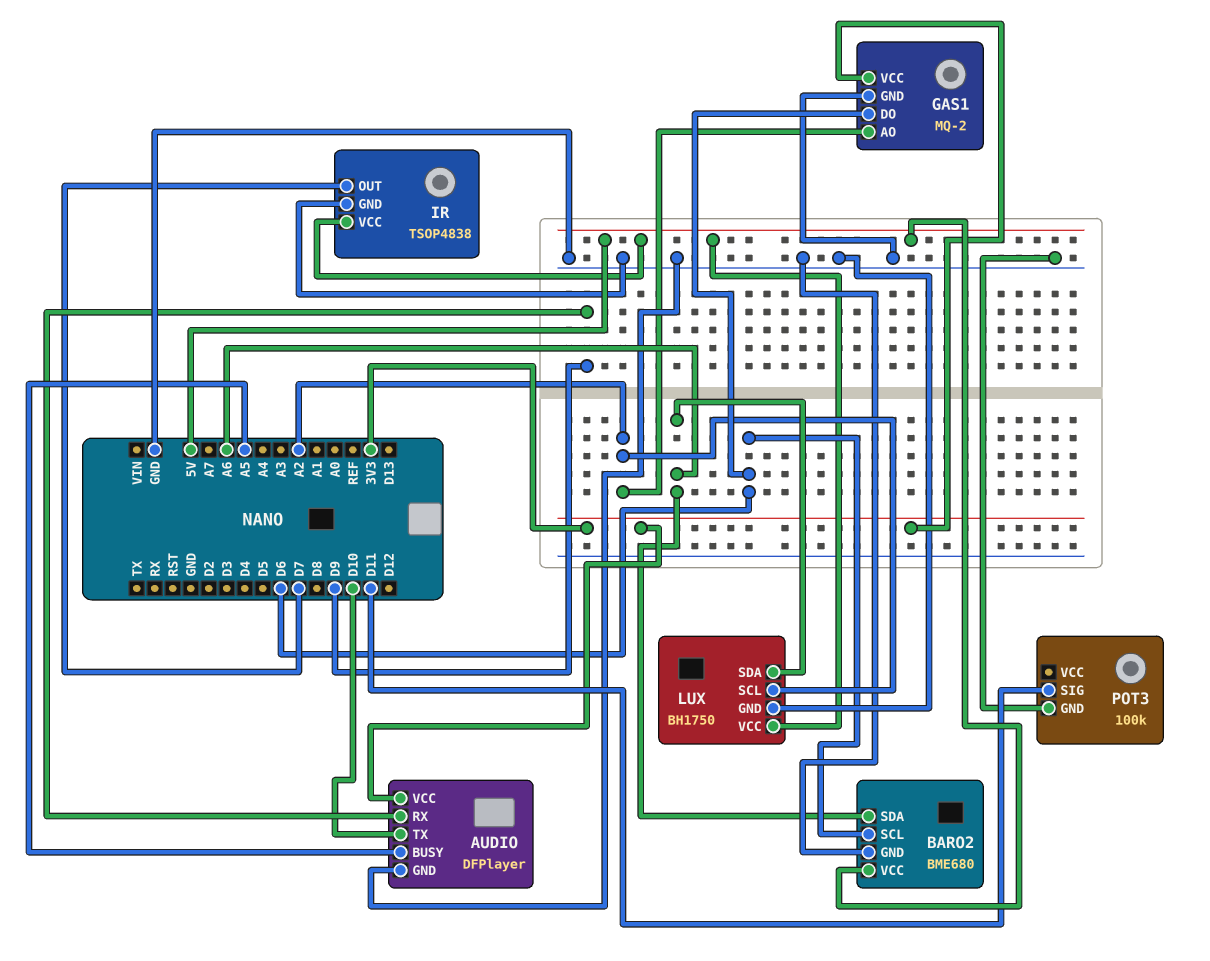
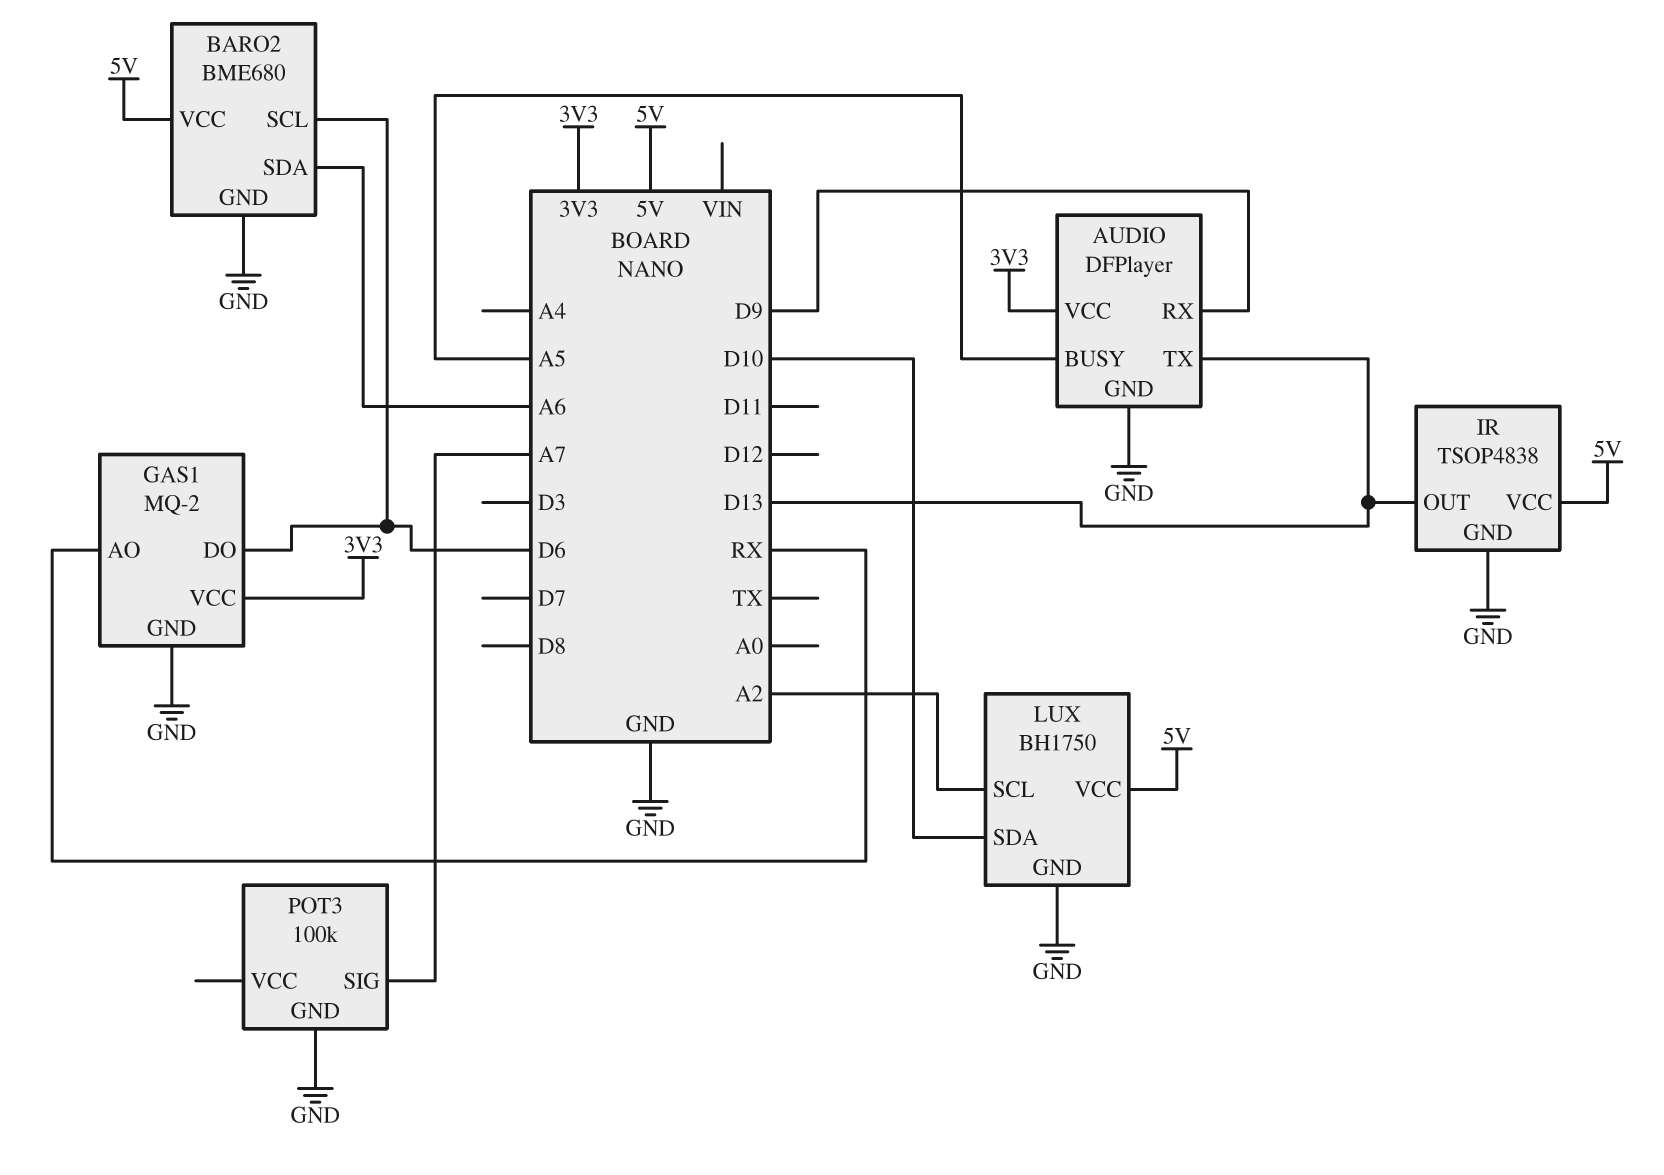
AUDIO pin TX: D10 -> D13
GAS1 pin AO: A2 -> RX
IR pin OUT: D7 -> D13
LUX pin SDA: A6 -> D10
POT3 pin SIG: D11 -> A7

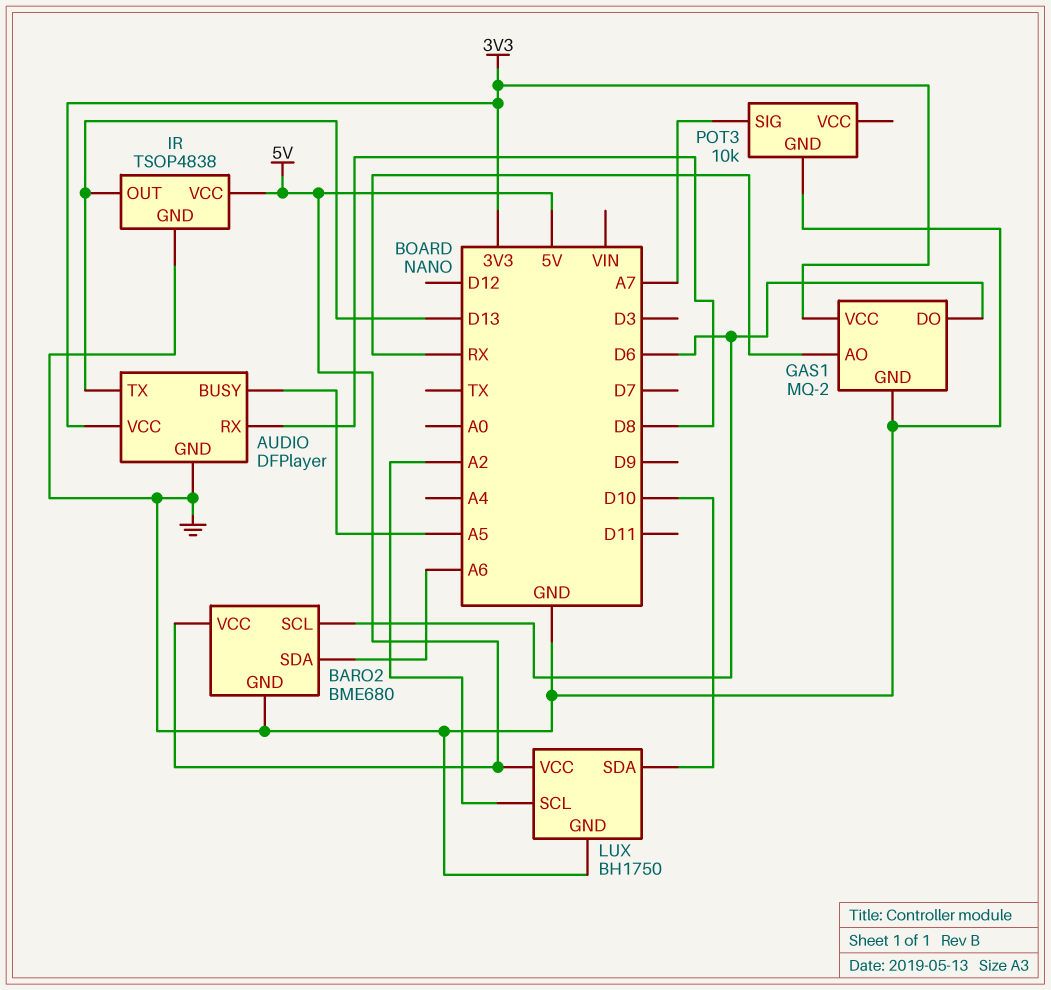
AUDIO pin RX: D9 -> D8
POT3: 100k -> 10k

